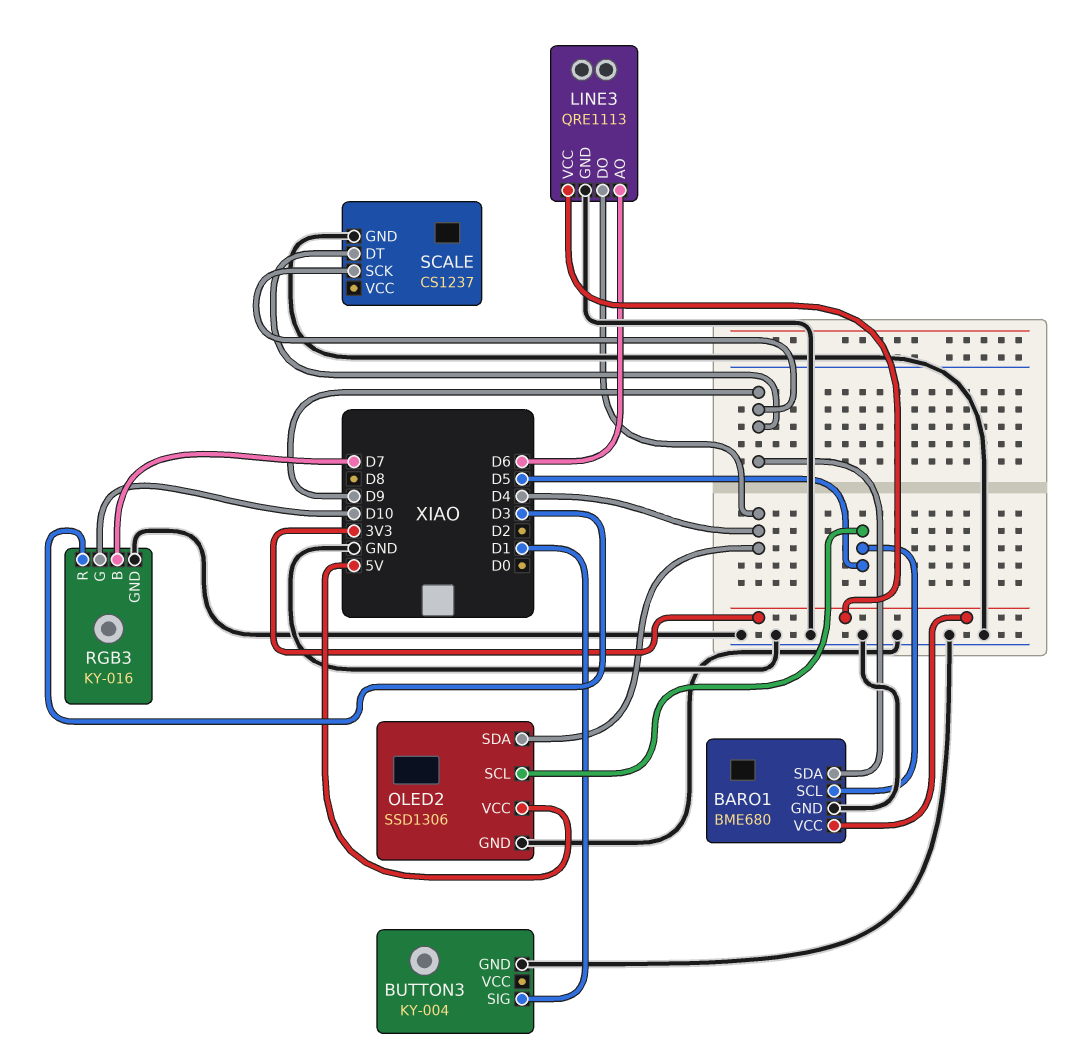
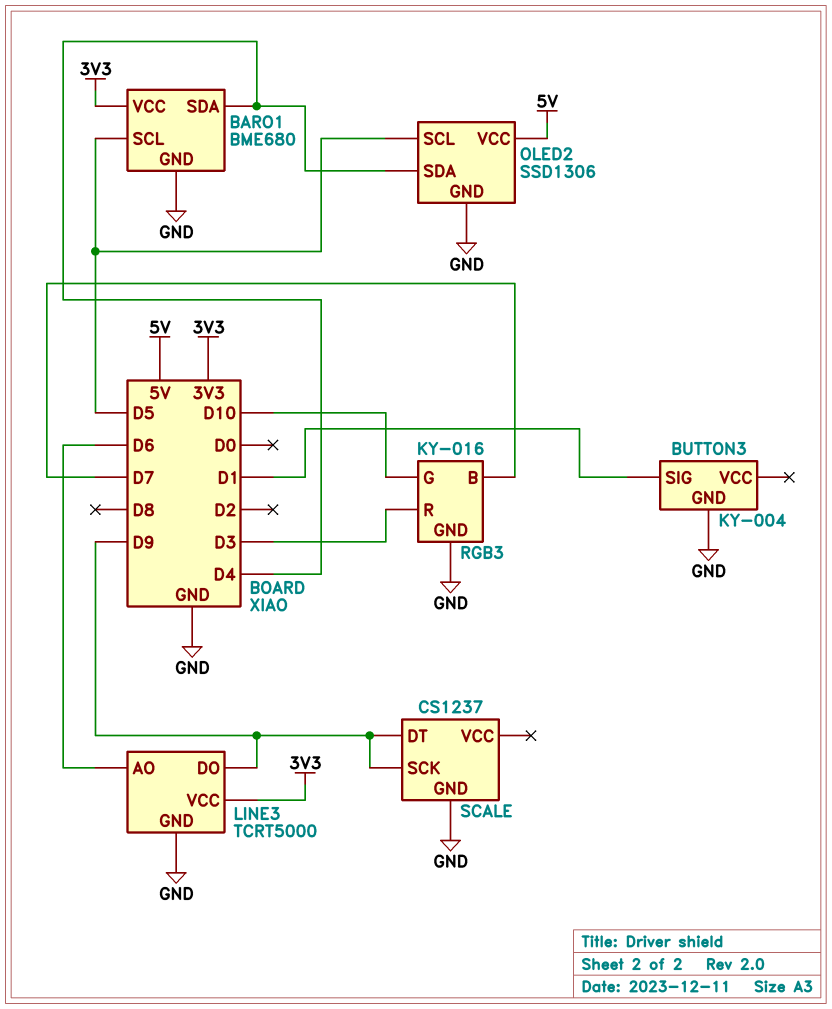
BARO1 pin SDA: D9 -> D4
LINE3: QRE1113 -> TCRT5000
LINE3 pin DO: D4 -> D9

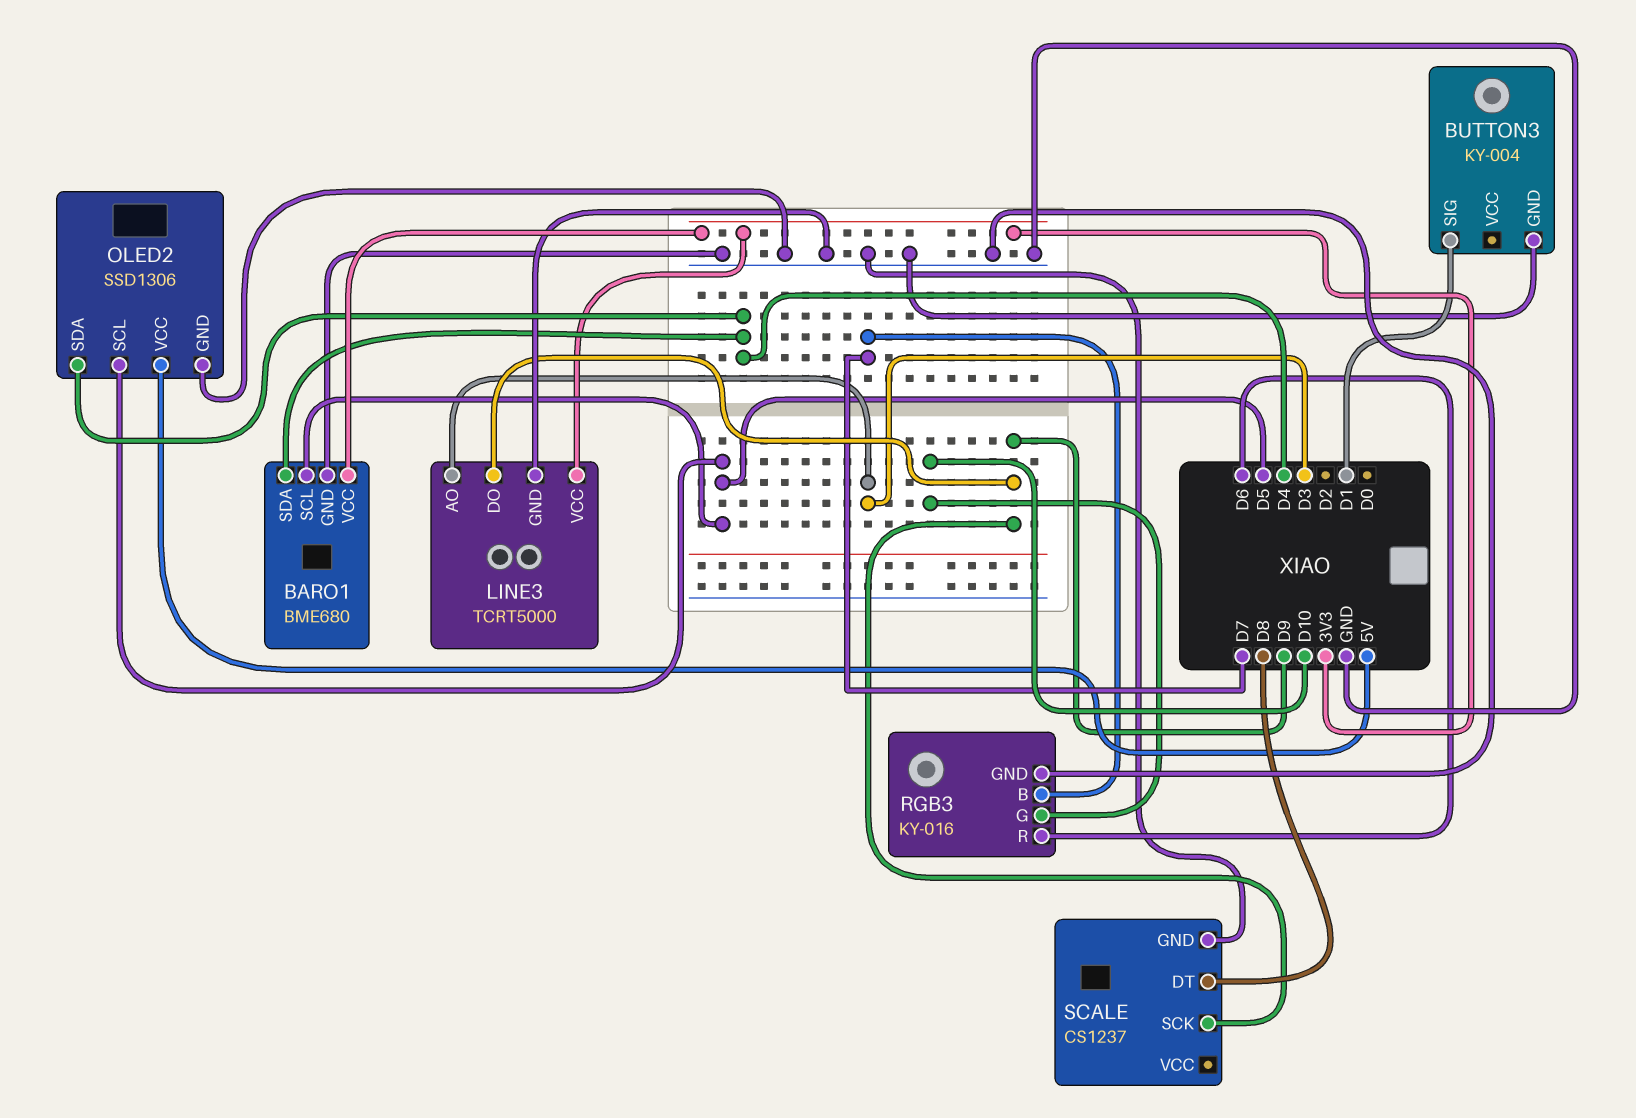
LINE3 pin AO: D6 -> D3
RGB3 pin R: D3 -> D6
SCALE pin DT: D9 -> D8

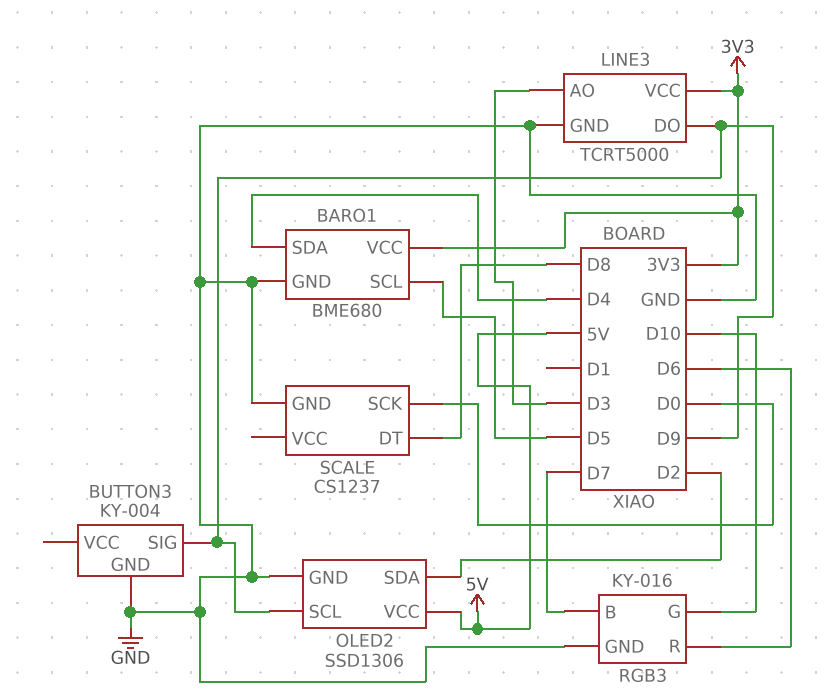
BUTTON3 pin SIG: D1 -> D9
OLED2 pin SCL: D5 -> D9
OLED2 pin SDA: D4 -> D2
SCALE pin SCK: D9 -> D0

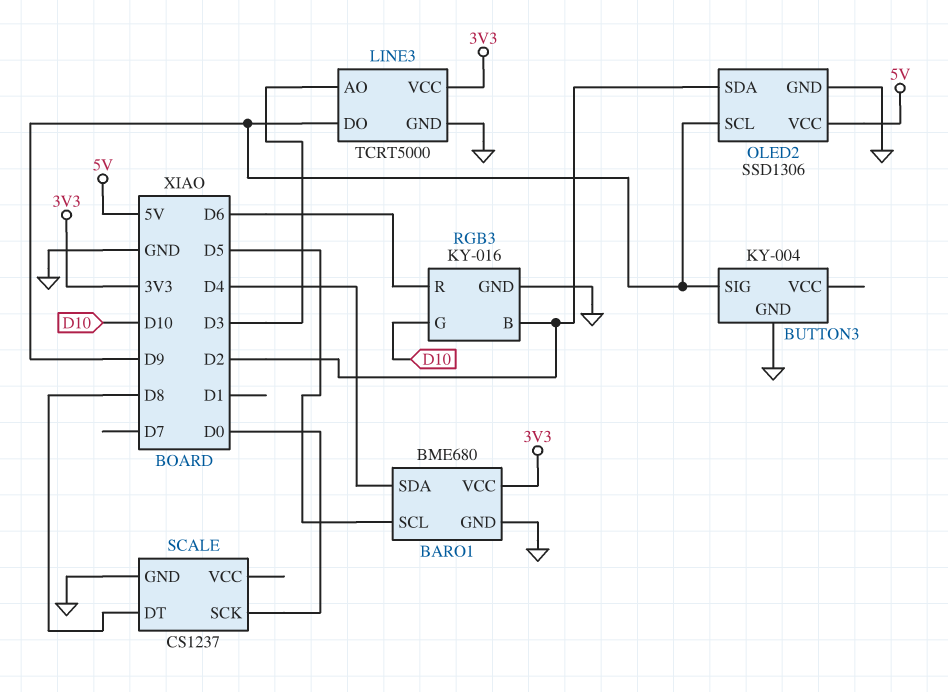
RGB3 pin B: D7 -> D2

